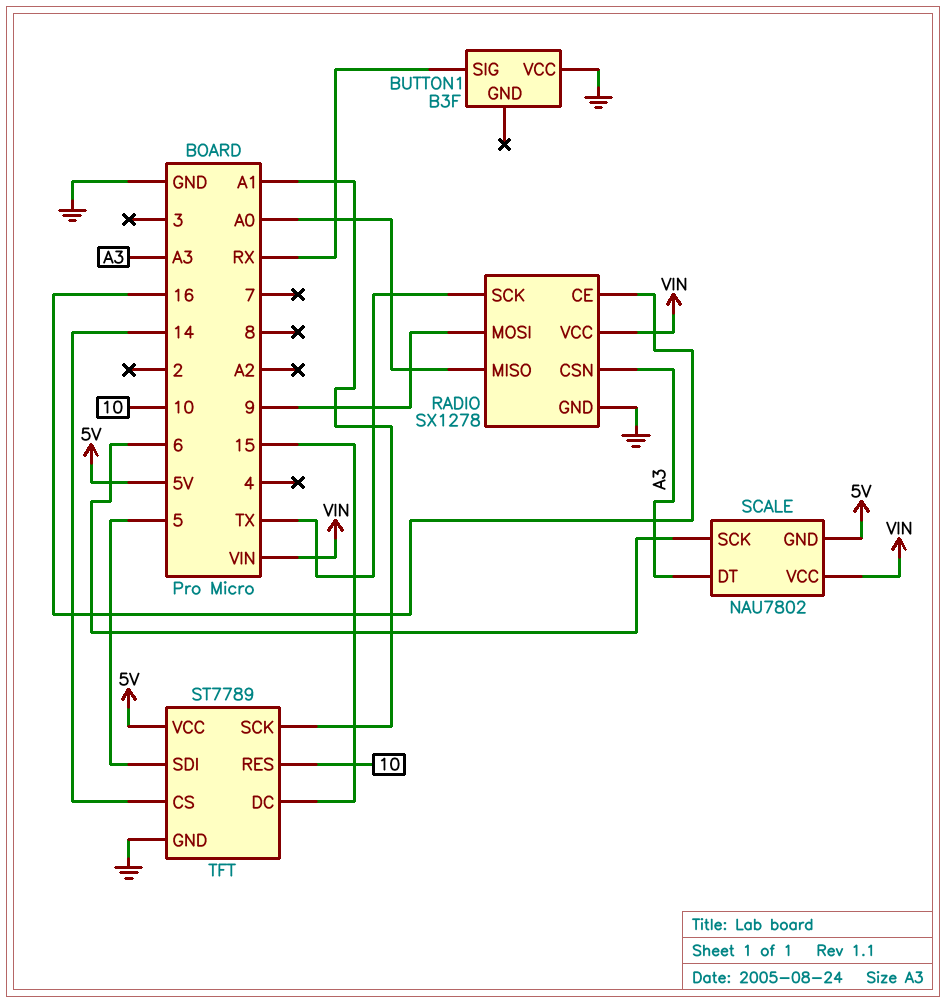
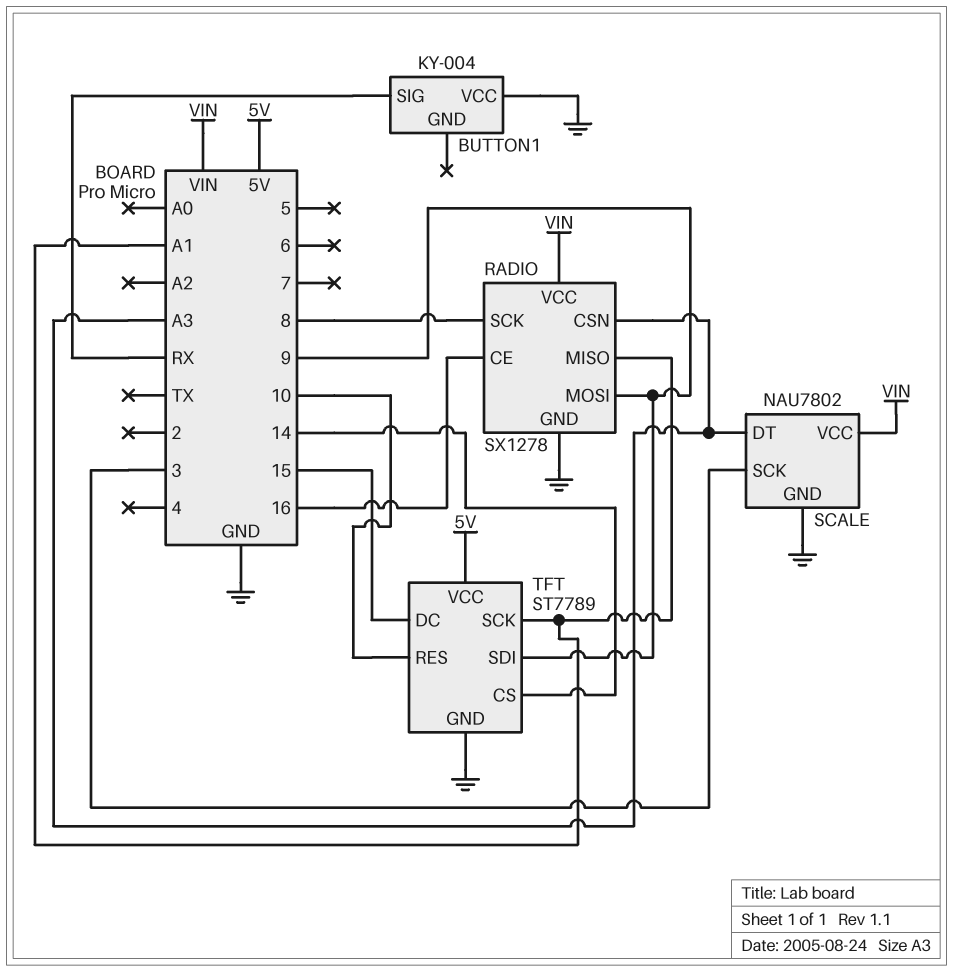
BUTTON1: B3F -> KY-004
RADIO pin MISO: A0 -> A1
RADIO pin SCK: TX -> 8
SCALE pin GND: 5V -> GND
SCALE pin SCK: 6 -> 3
TFT pin SDI: 5 -> 9

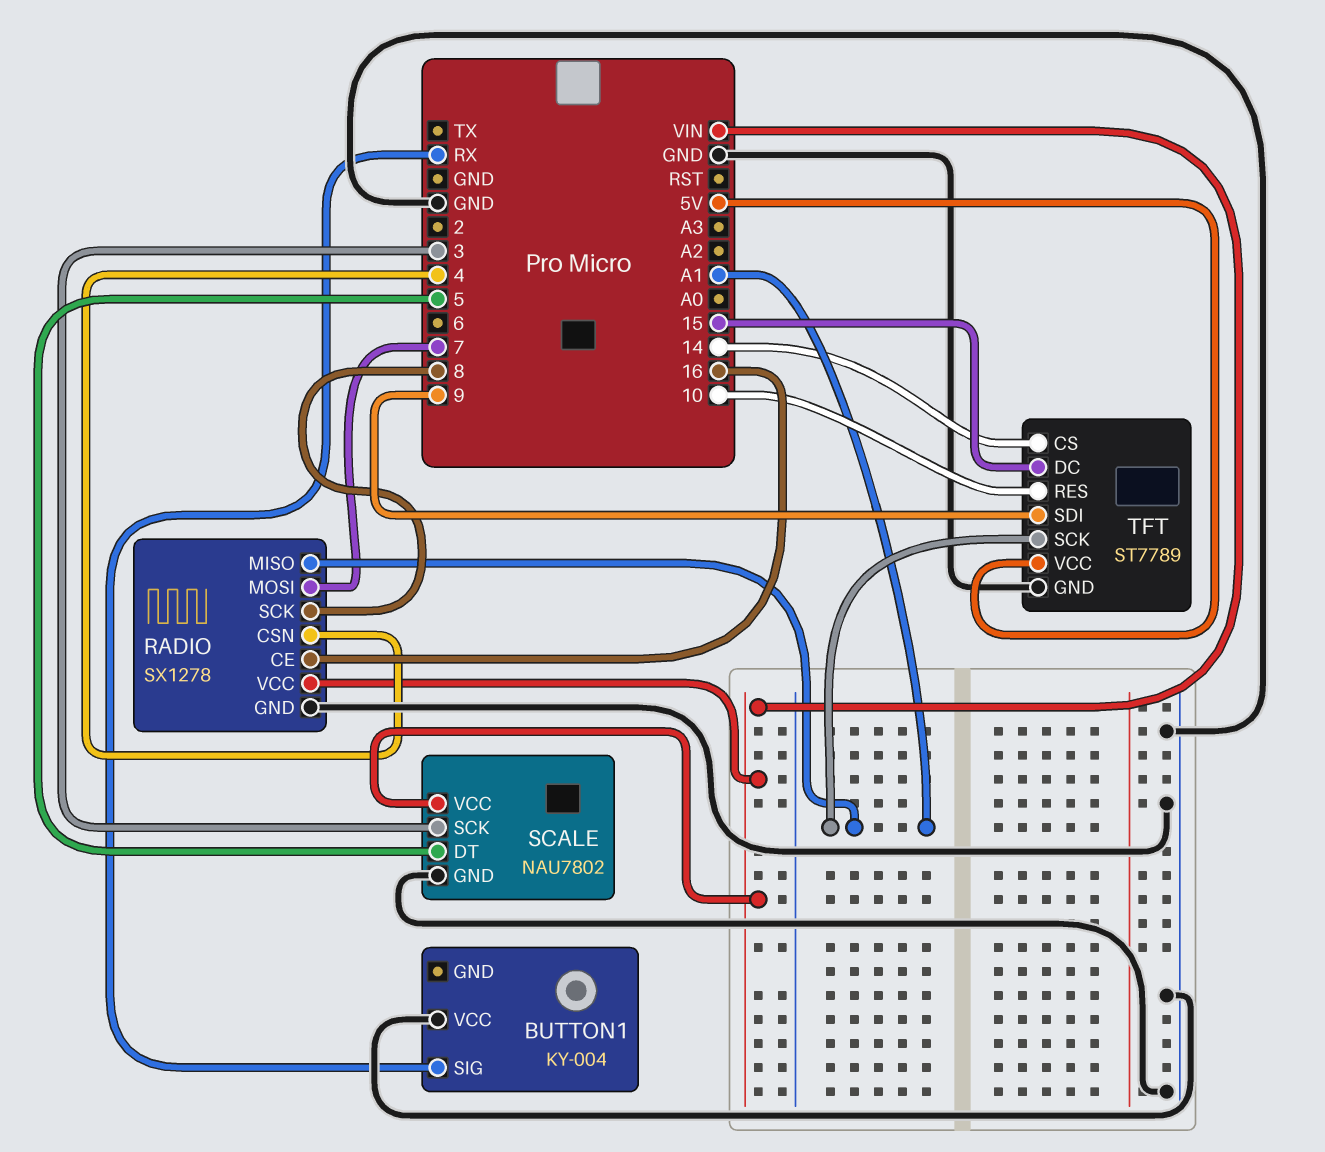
RADIO pin CSN: A3 -> 4
RADIO pin MOSI: 9 -> 7
SCALE pin DT: A3 -> 5

